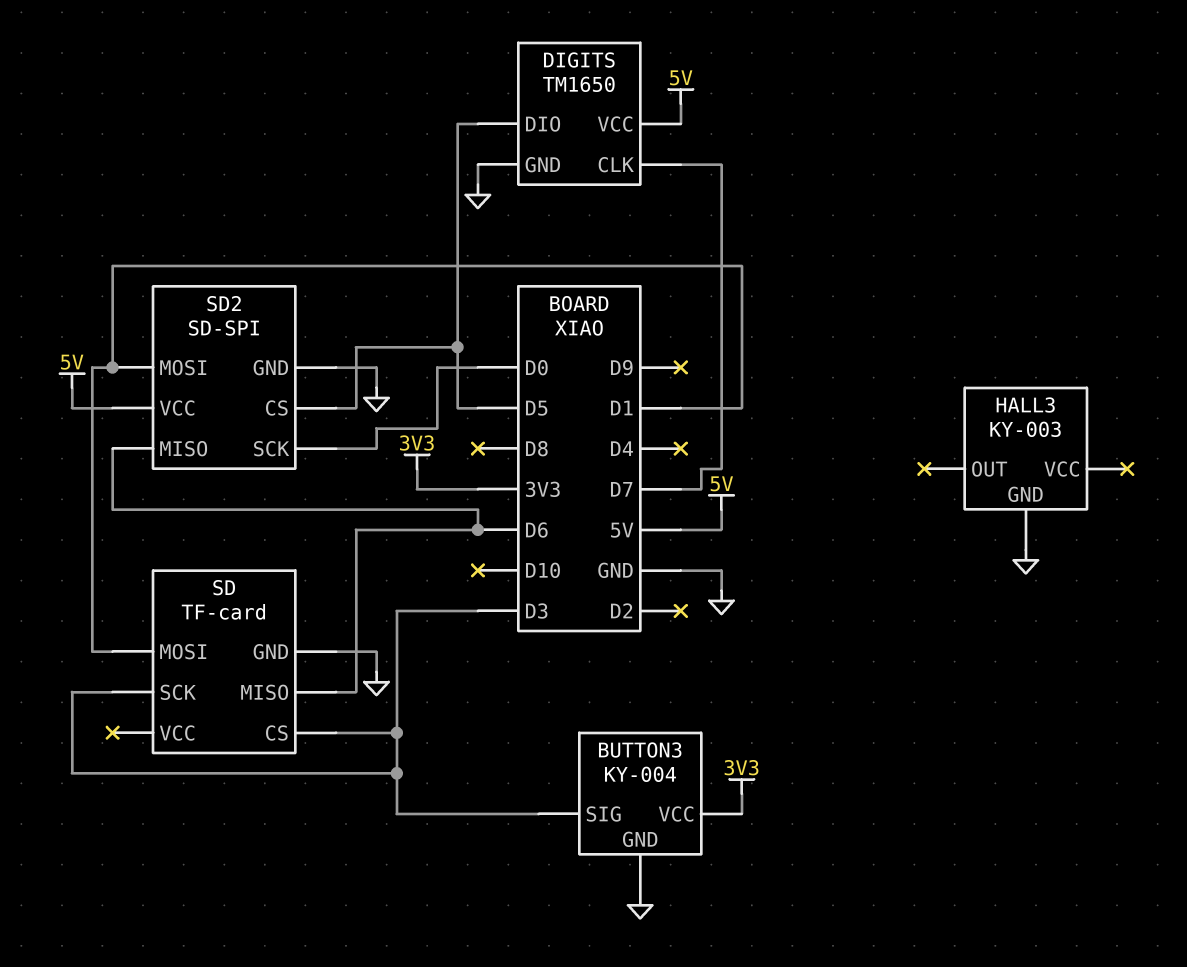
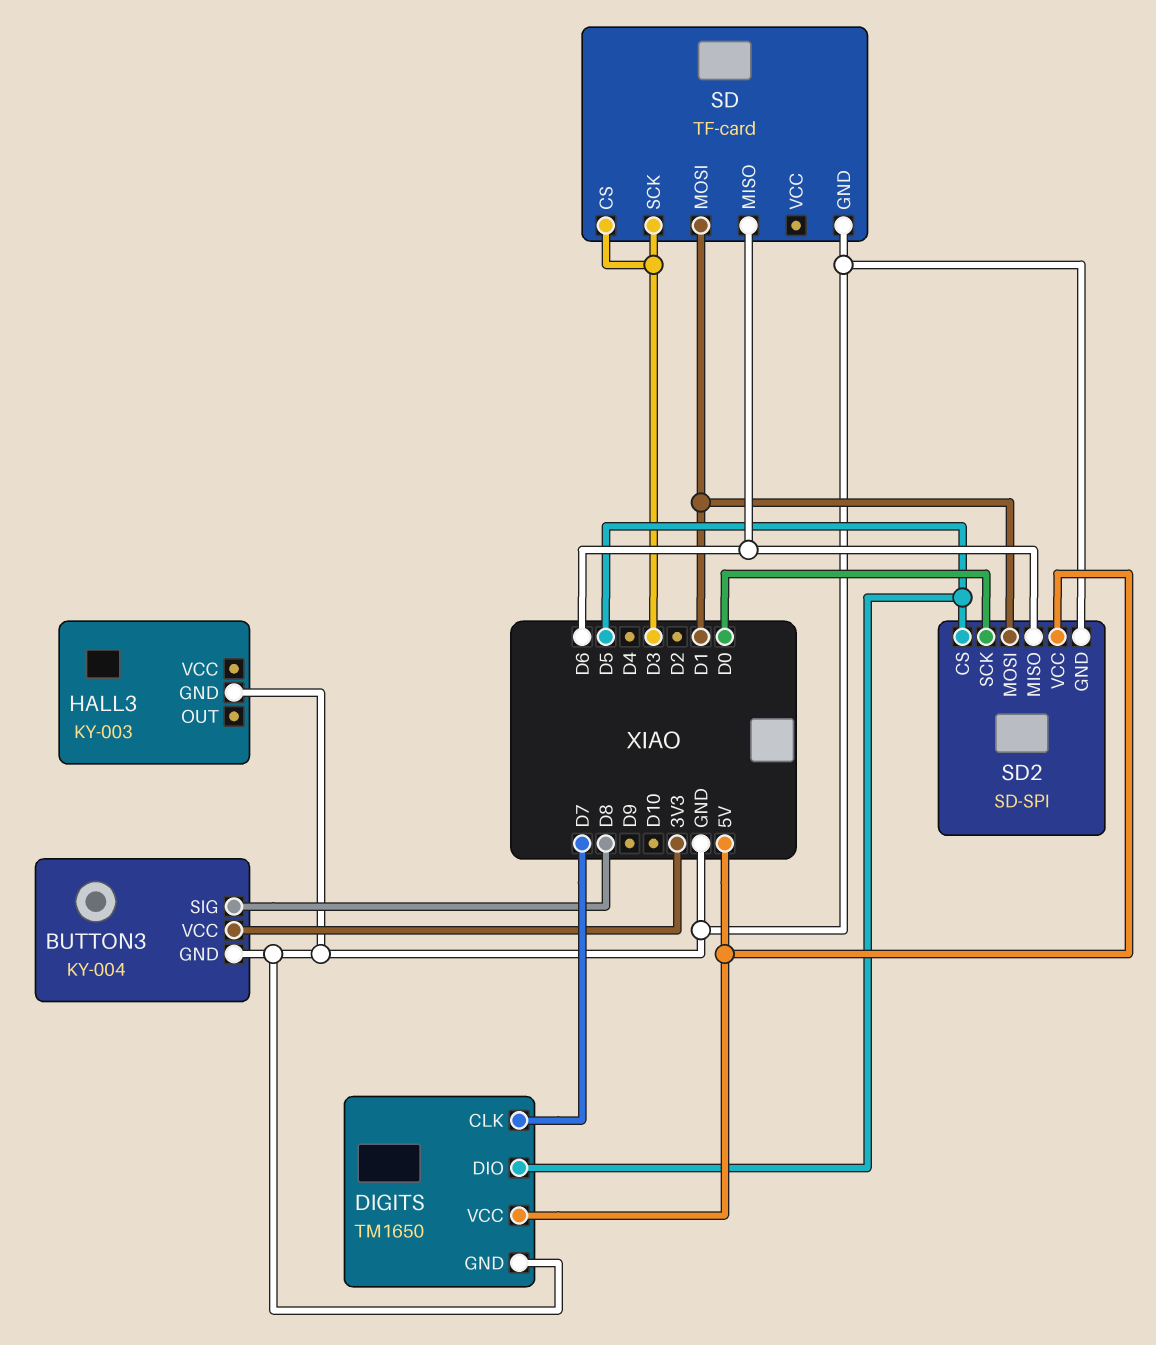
BUTTON3 pin SIG: D3 -> D8

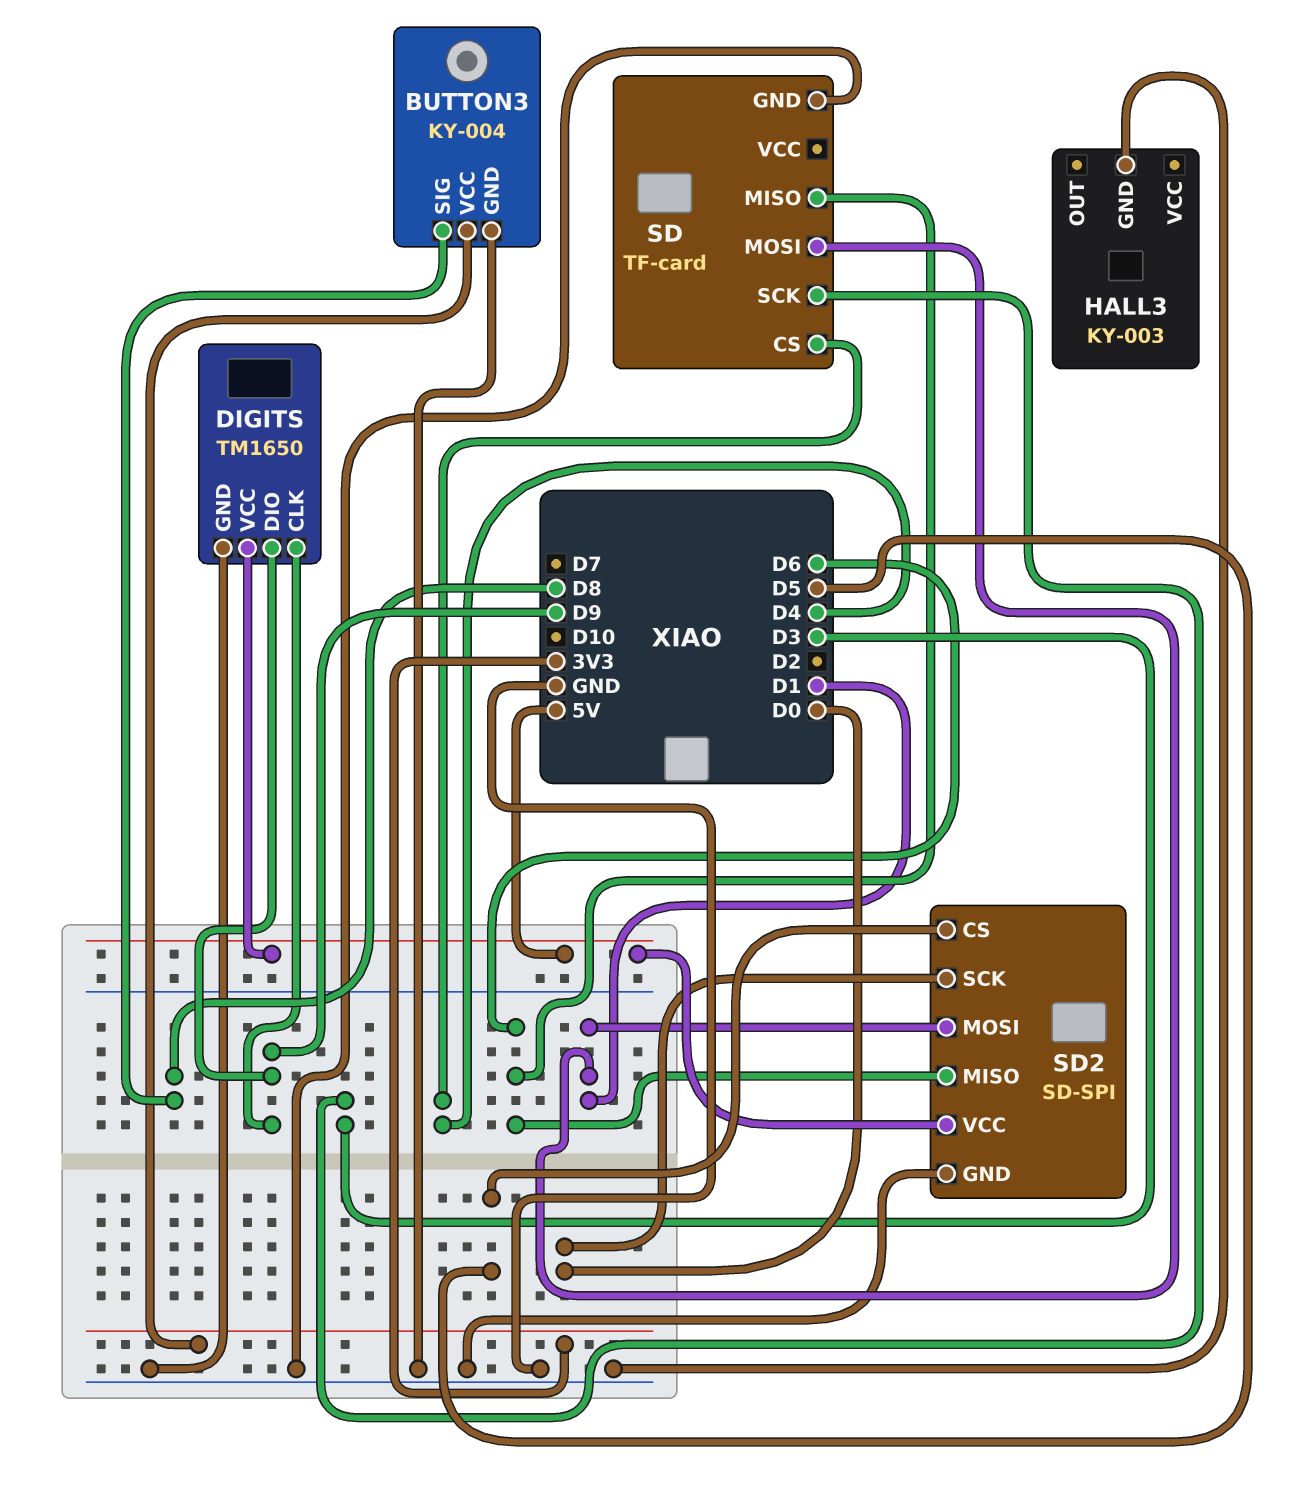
DIGITS pin CLK: D7 -> D9
DIGITS pin DIO: D5 -> D9
SD pin CS: D3 -> D4

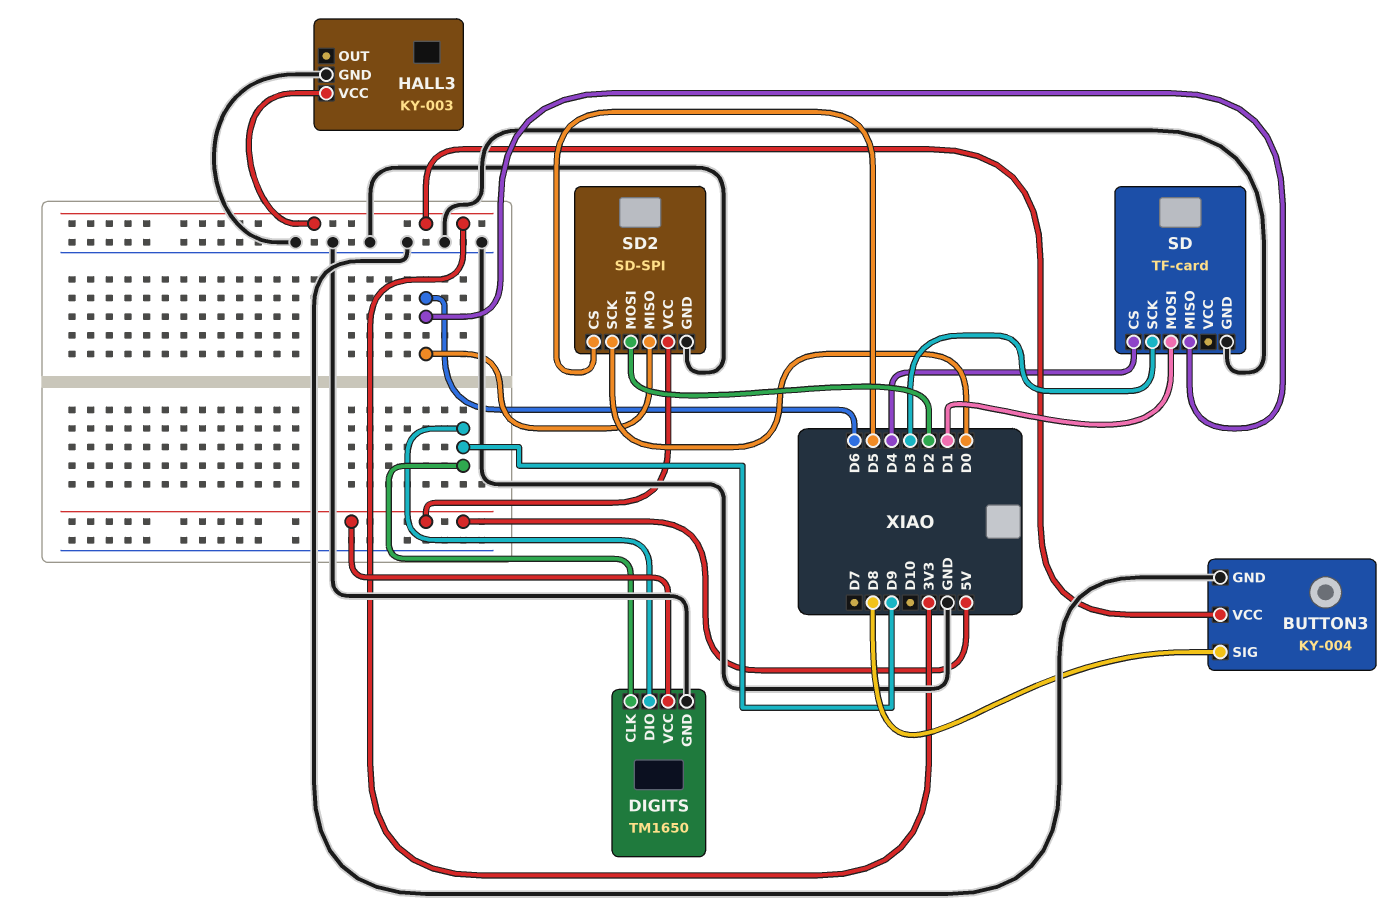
HALL3 pin VCC: none -> 3V3
SD2 pin MOSI: D1 -> D2

